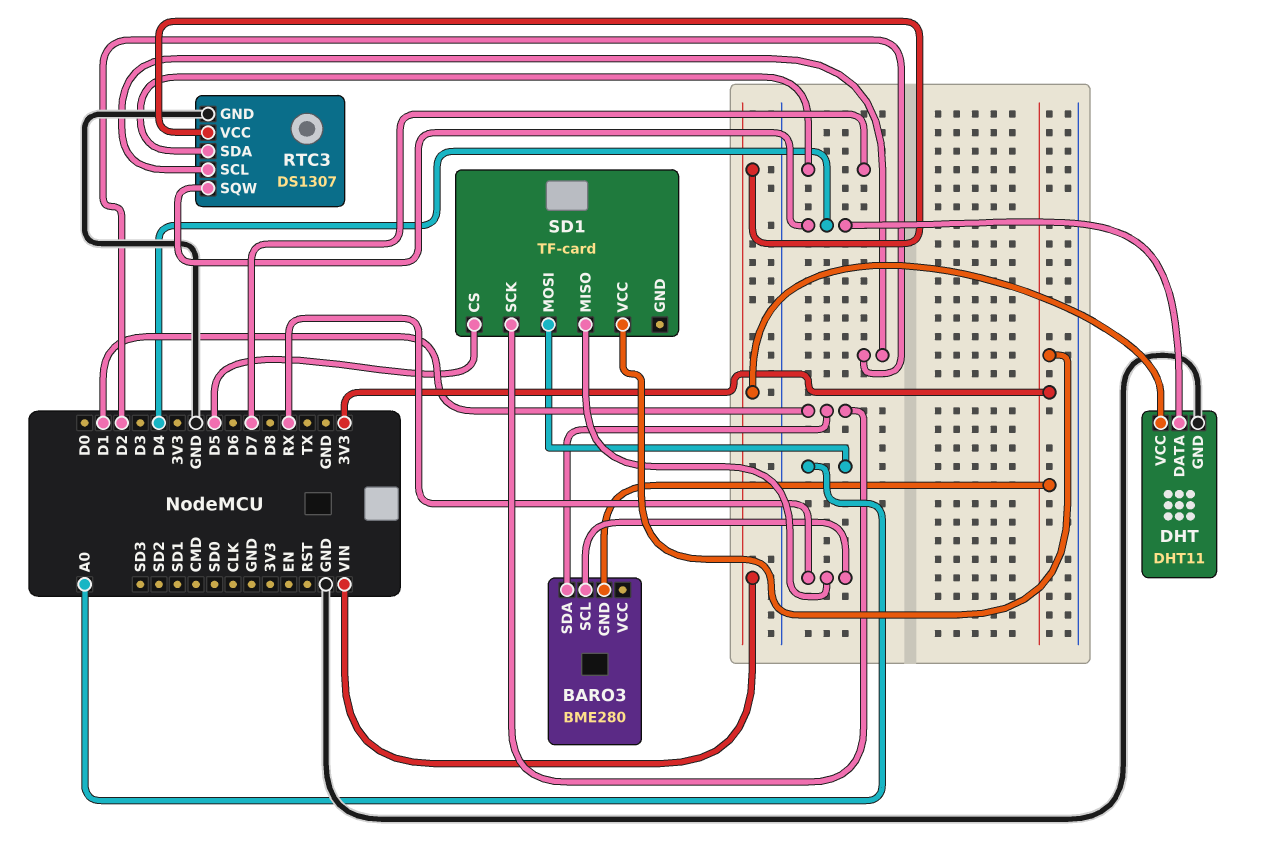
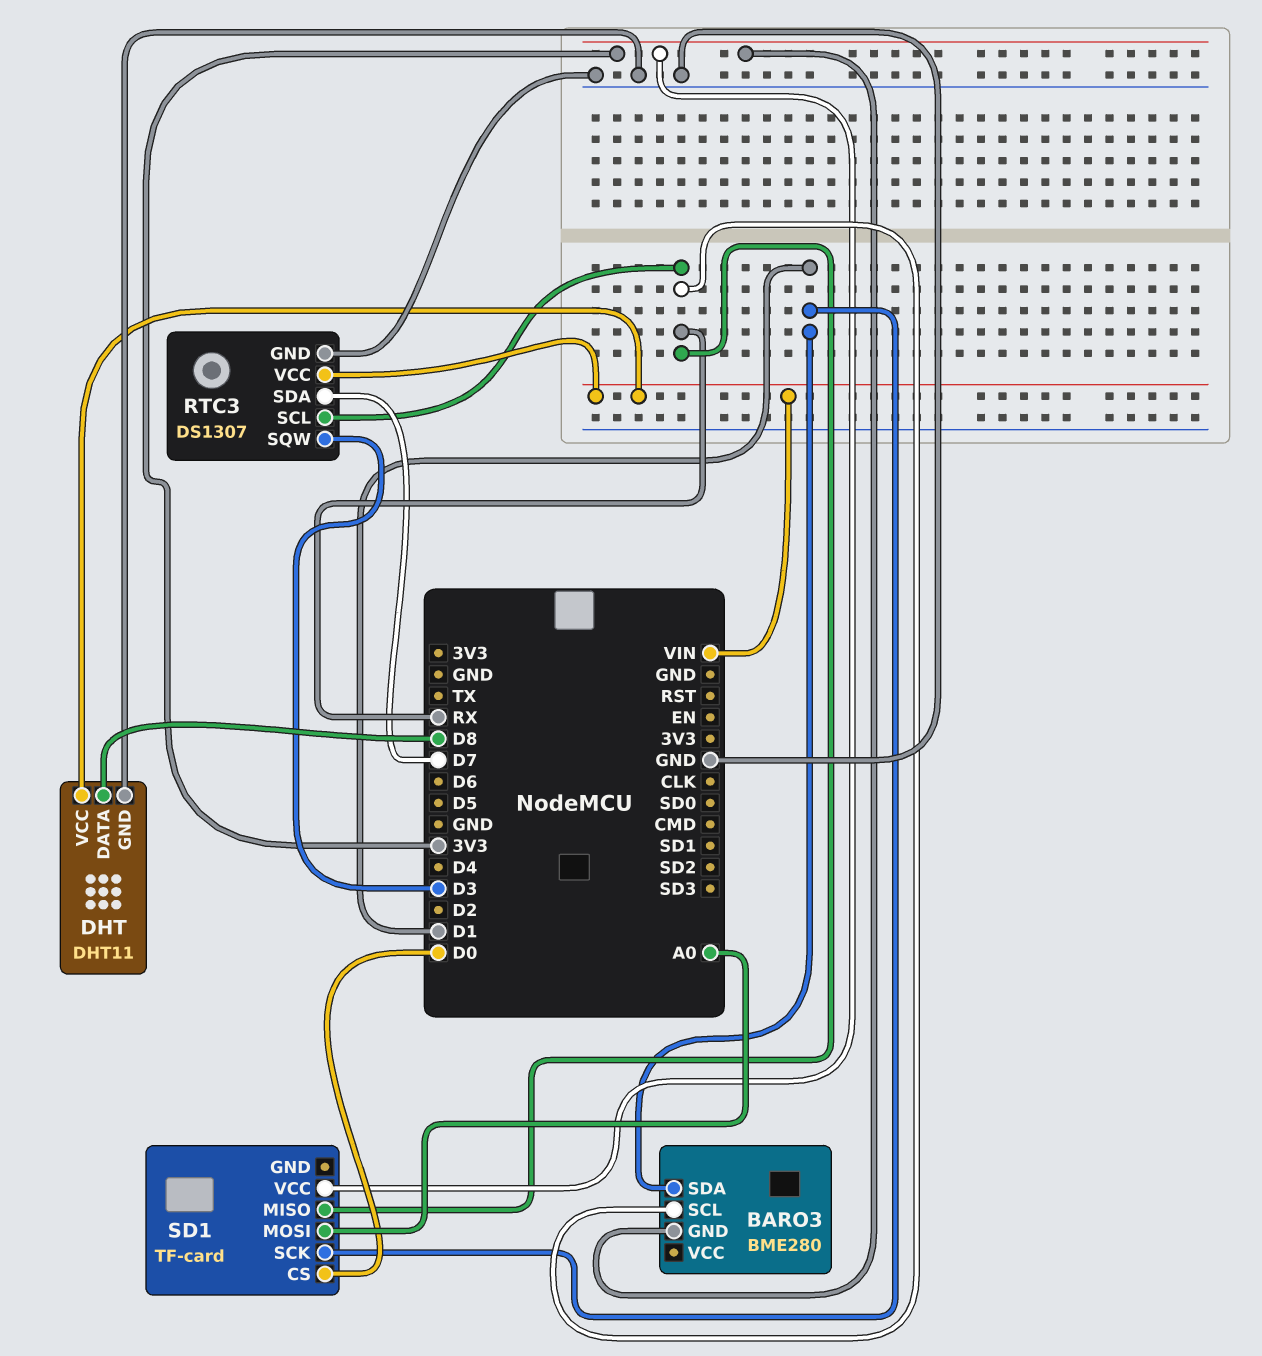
DHT pin DATA: D4 -> D8
RTC3 pin SCL: D2 -> RX
RTC3 pin SQW: D4 -> D3
SD1 pin CS: D5 -> D0

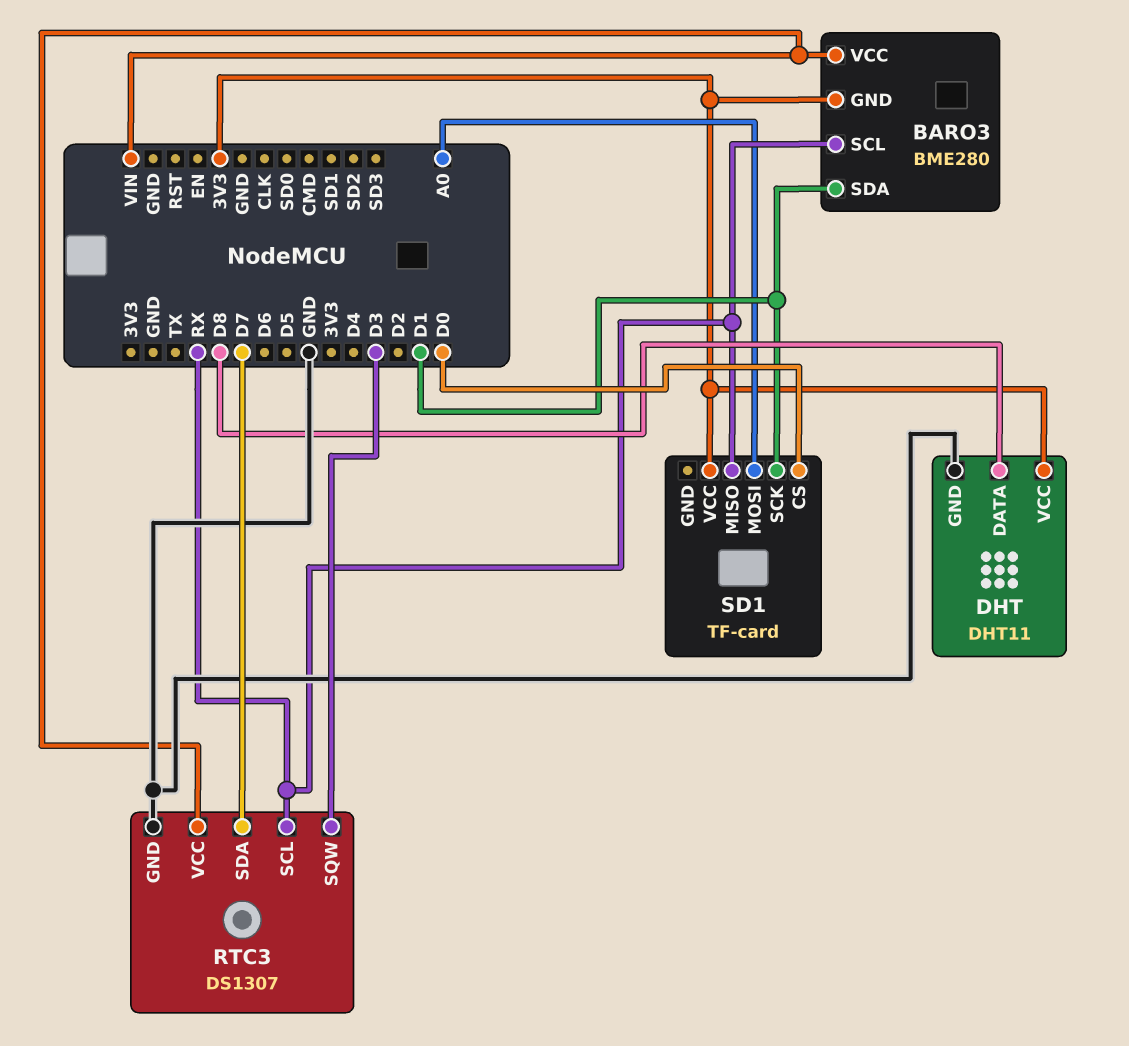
BARO3 pin VCC: none -> VIN
DHT pin VCC: VIN -> 3V3

